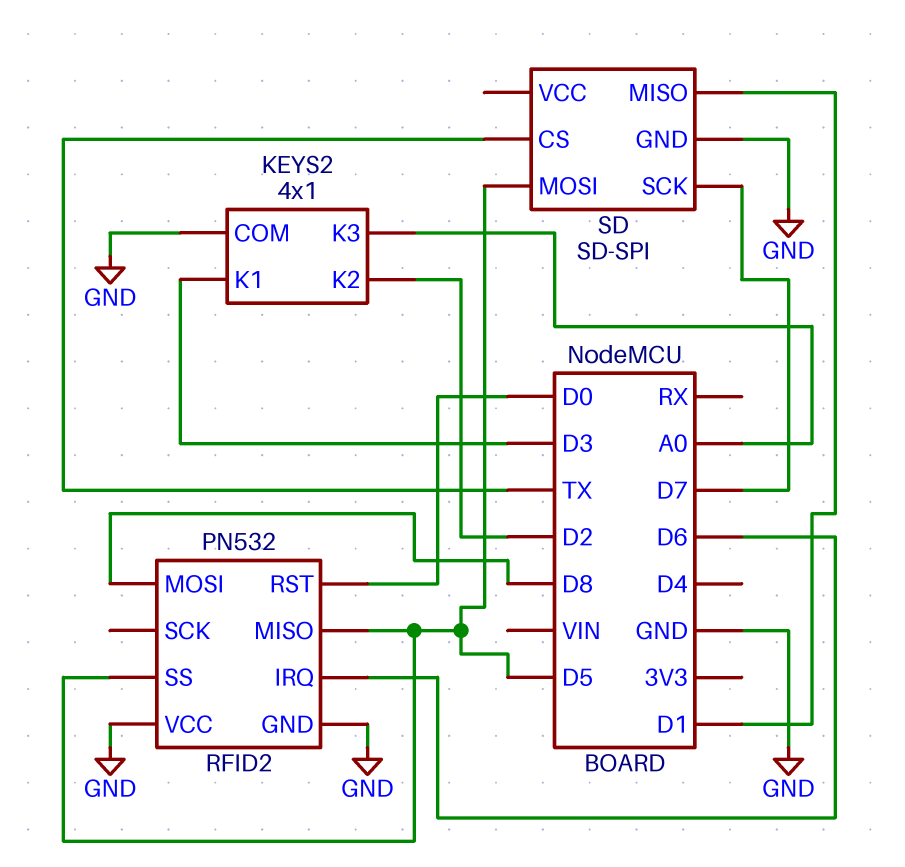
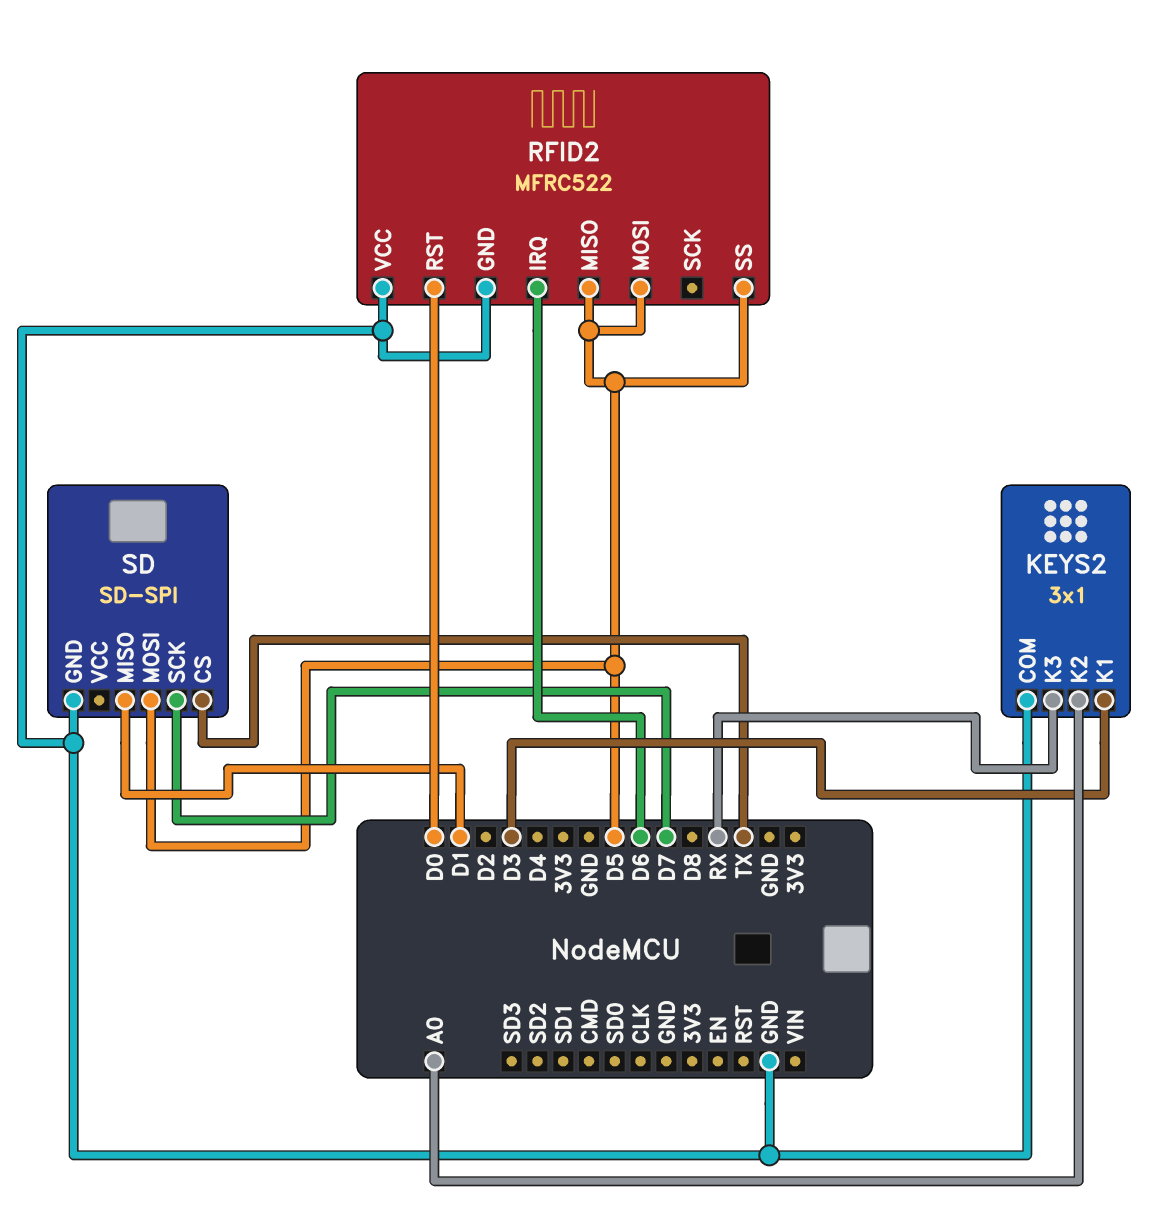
KEYS2: 4x1 -> 3x1
KEYS2 pin K2: D2 -> A0
KEYS2 pin K3: A0 -> RX
RFID2: PN532 -> MFRC522
RFID2 pin MOSI: D8 -> D5

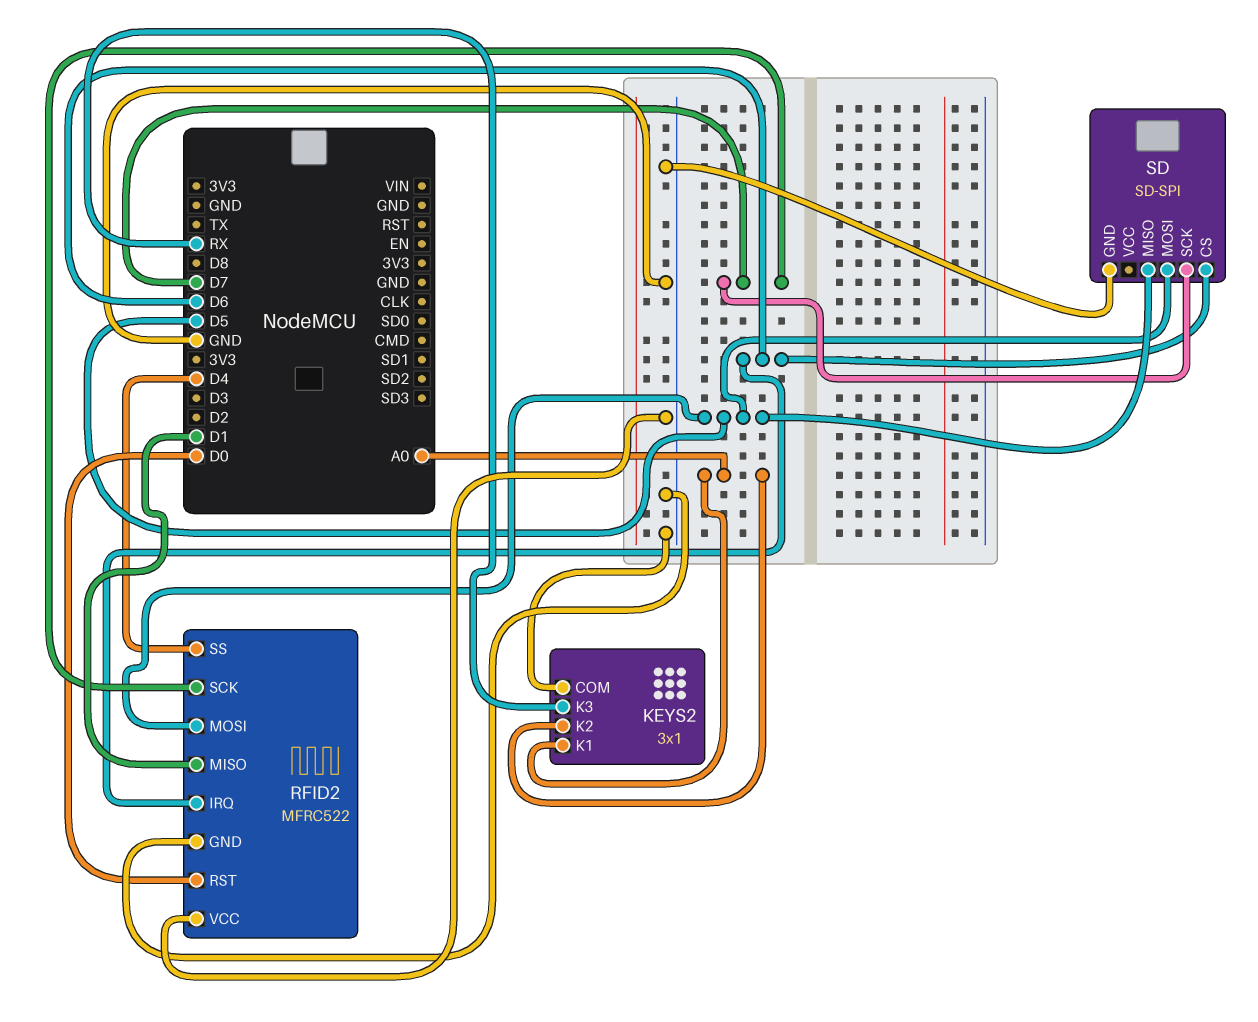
KEYS2 pin K1: D3 -> A0
RFID2 pin MISO: D5 -> D1
RFID2 pin SCK: none -> D7
RFID2 pin SS: D5 -> D4
SD pin CS: TX -> D6
SD pin MISO: D1 -> D5

